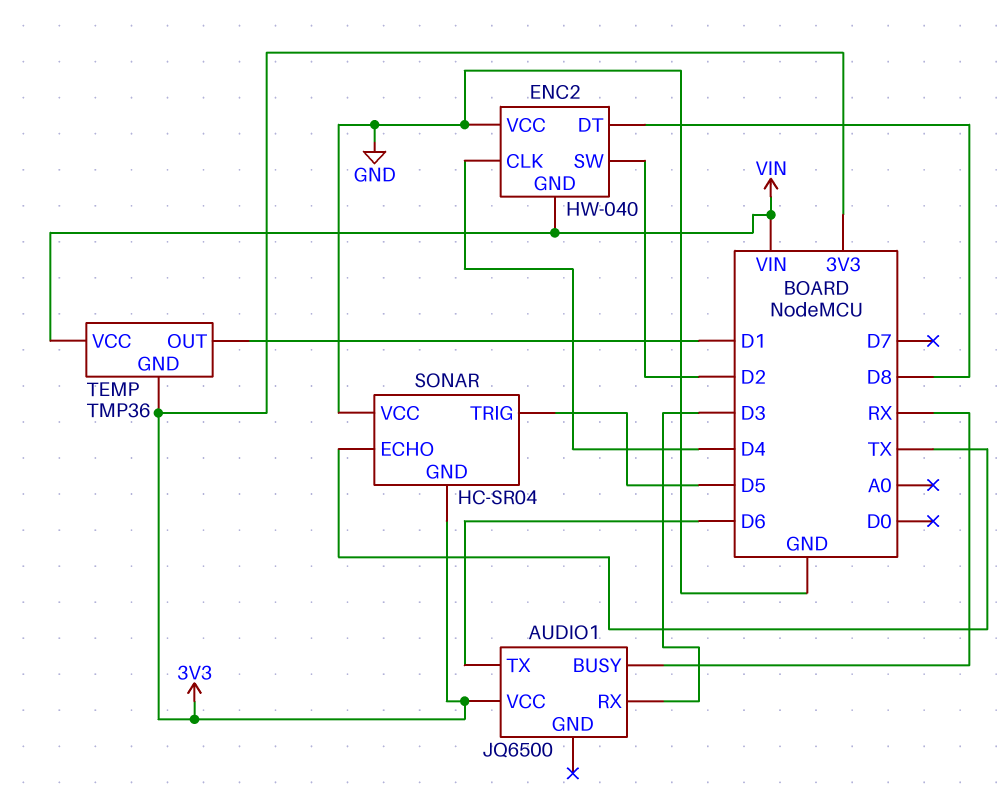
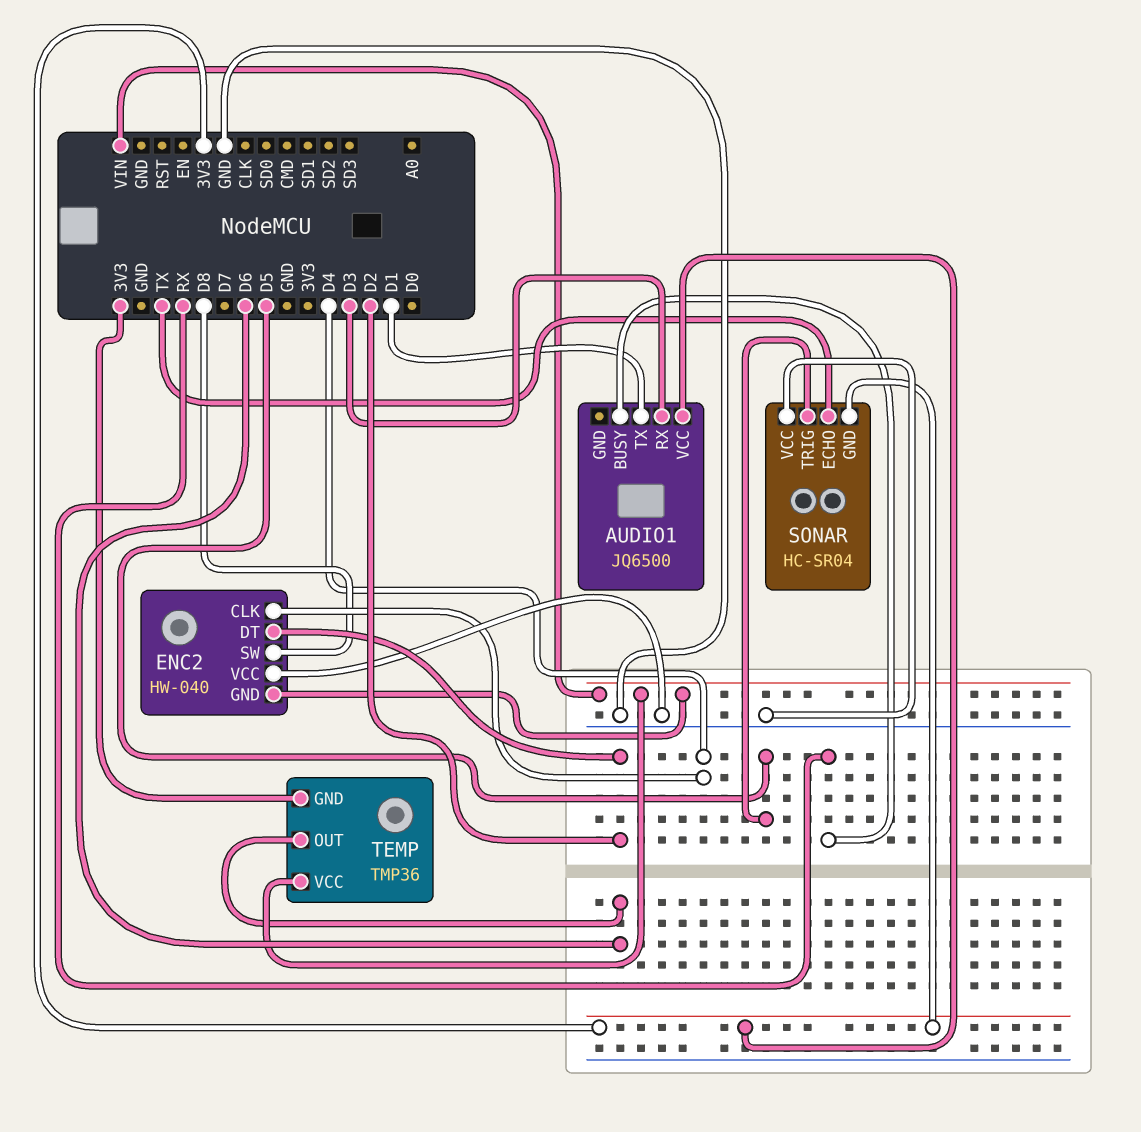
AUDIO1 pin TX: D6 -> D1
ENC2 pin DT: D8 -> D2
ENC2 pin SW: D2 -> D8
TEMP pin OUT: D1 -> D6

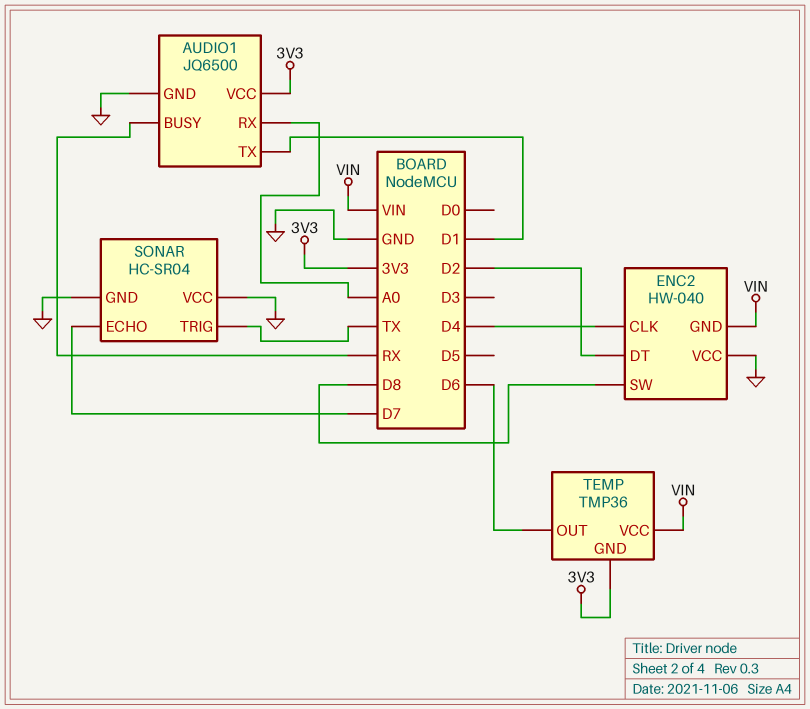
AUDIO1 pin GND: none -> GND
AUDIO1 pin RX: D3 -> A0
SONAR pin ECHO: TX -> D7
SONAR pin GND: 3V3 -> GND
SONAR pin TRIG: D5 -> TX

